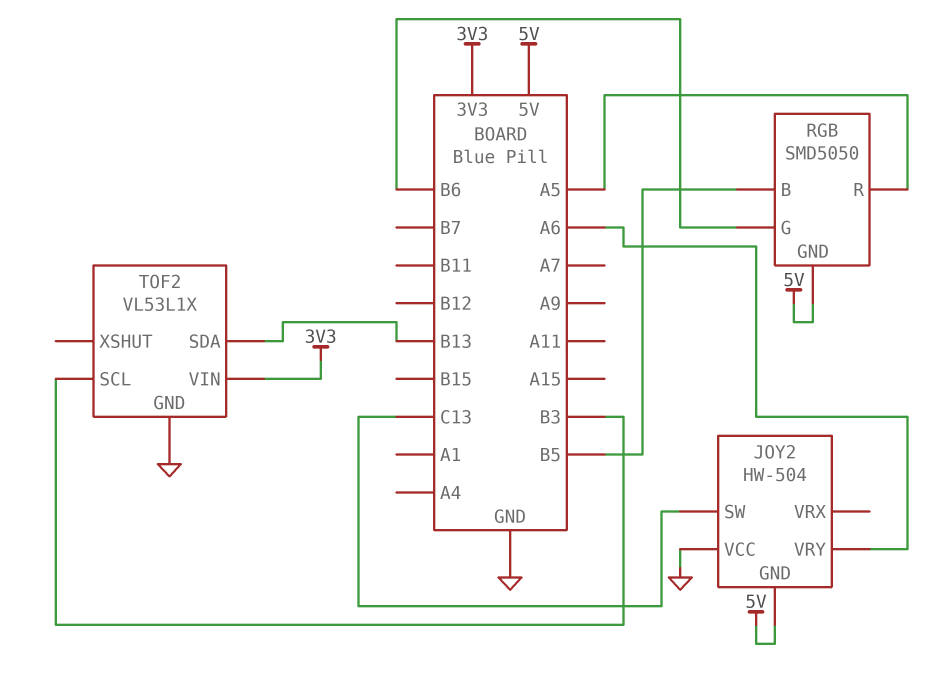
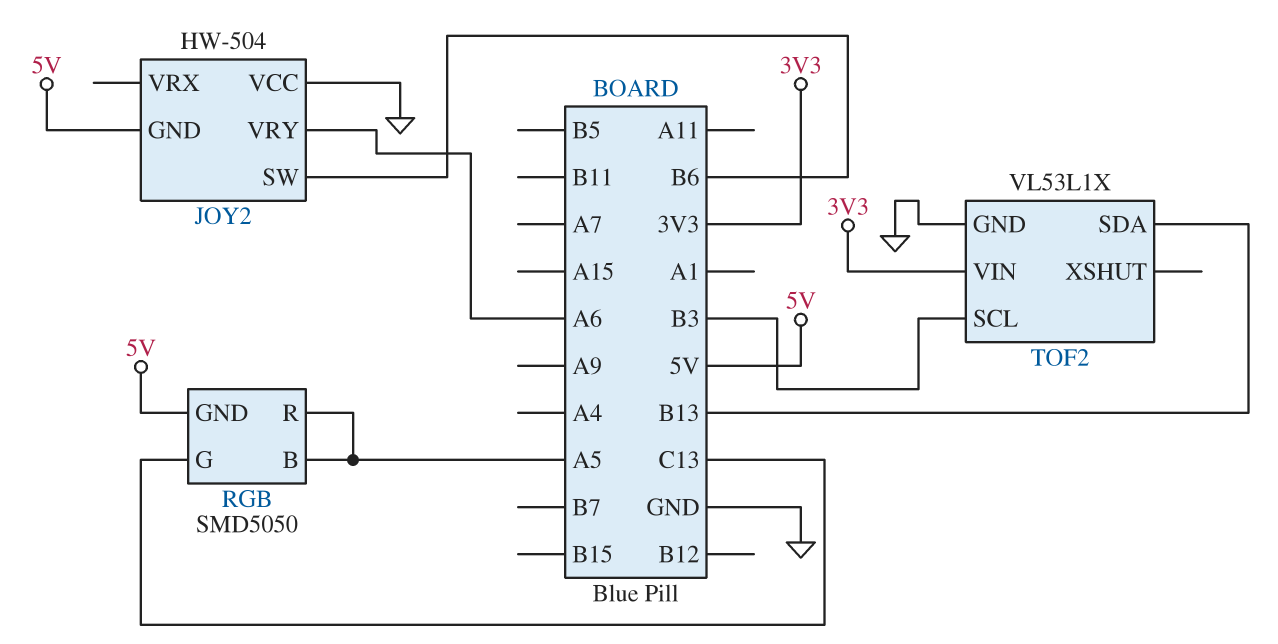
JOY2 pin SW: C13 -> B6
RGB pin B: B5 -> A5
RGB pin G: B6 -> C13

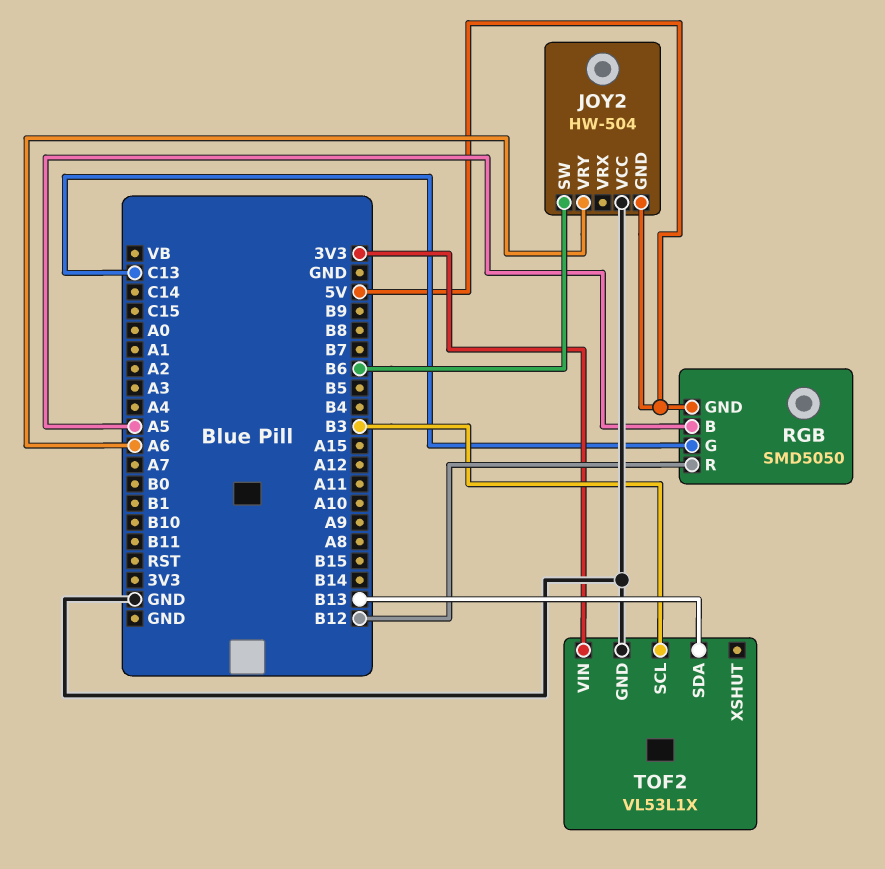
RGB pin R: A5 -> B12

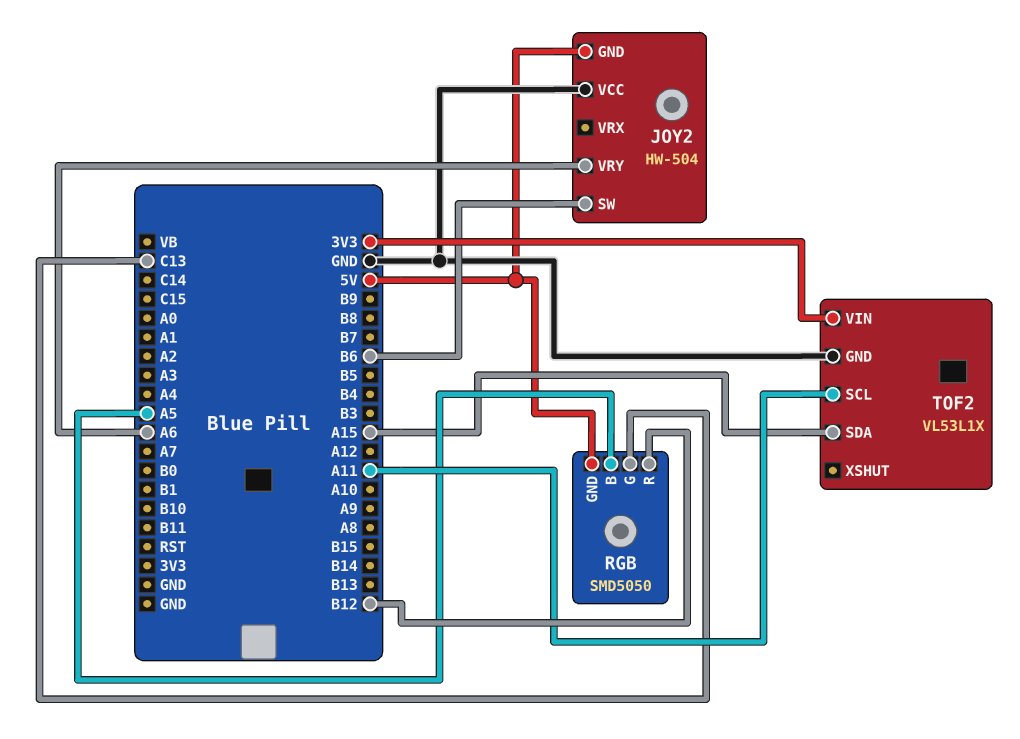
TOF2 pin SCL: B3 -> A11
TOF2 pin SDA: B13 -> A15

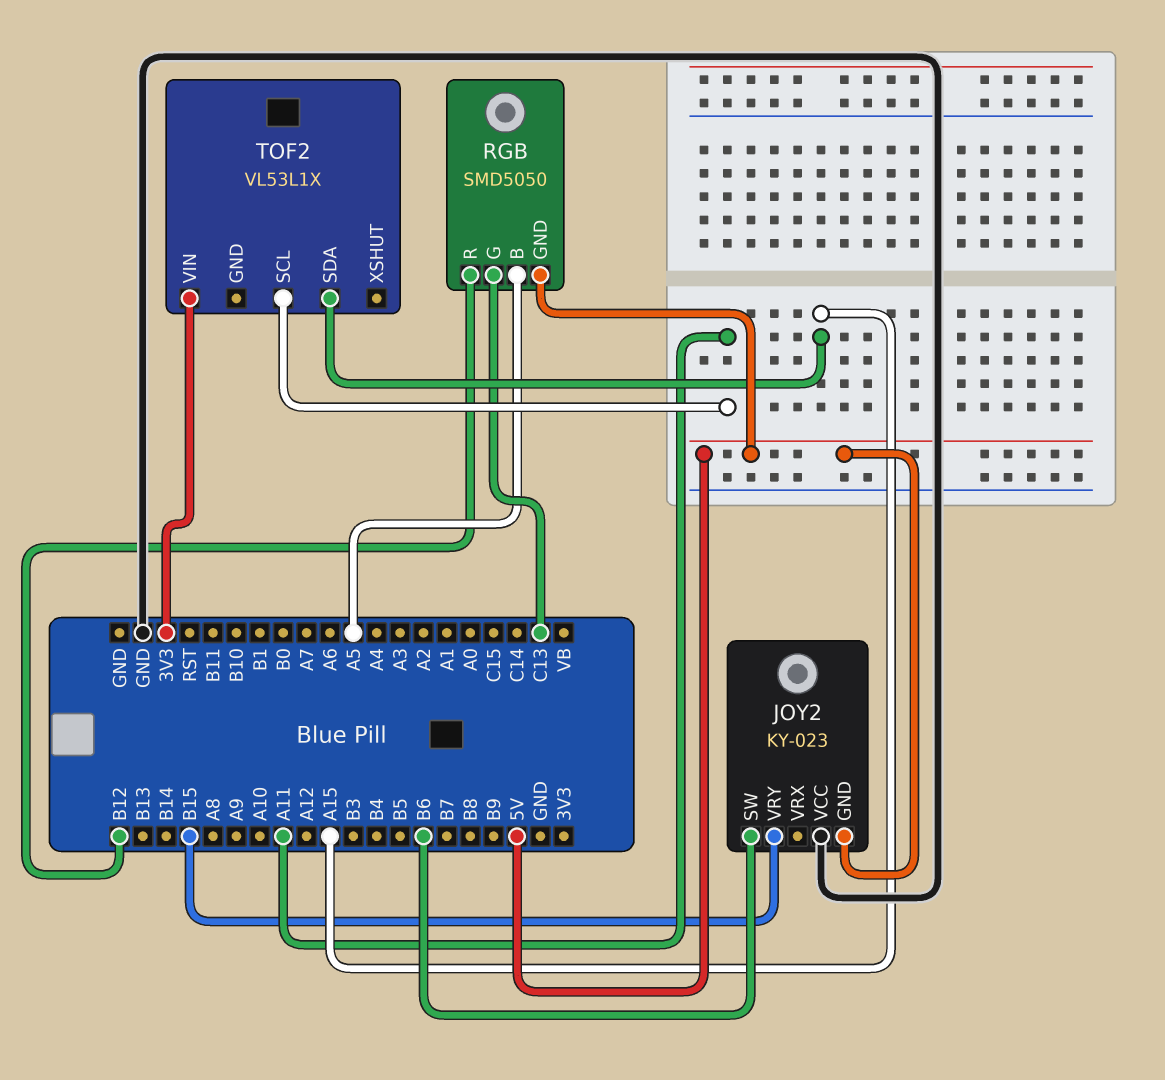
JOY2: HW-504 -> KY-023
JOY2 pin VRY: A6 -> B15
TOF2 pin GND: GND -> none

